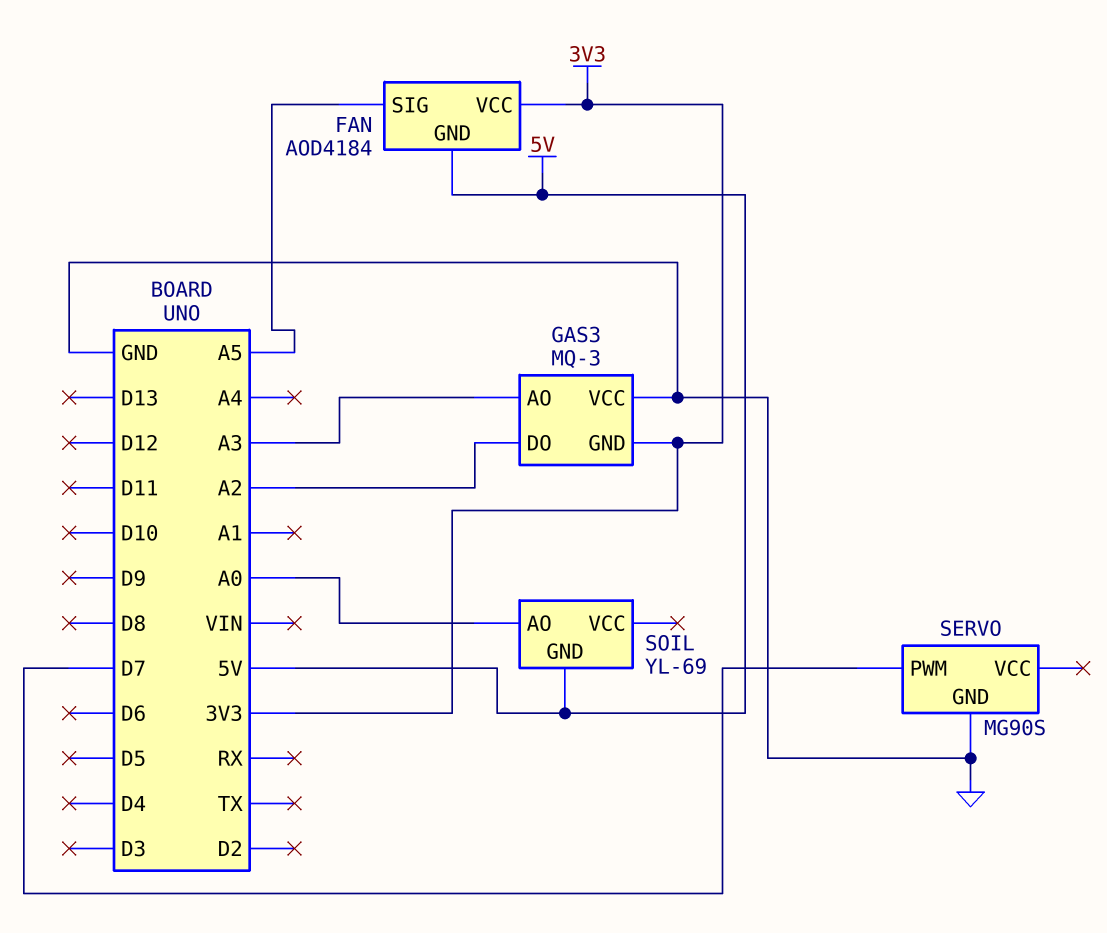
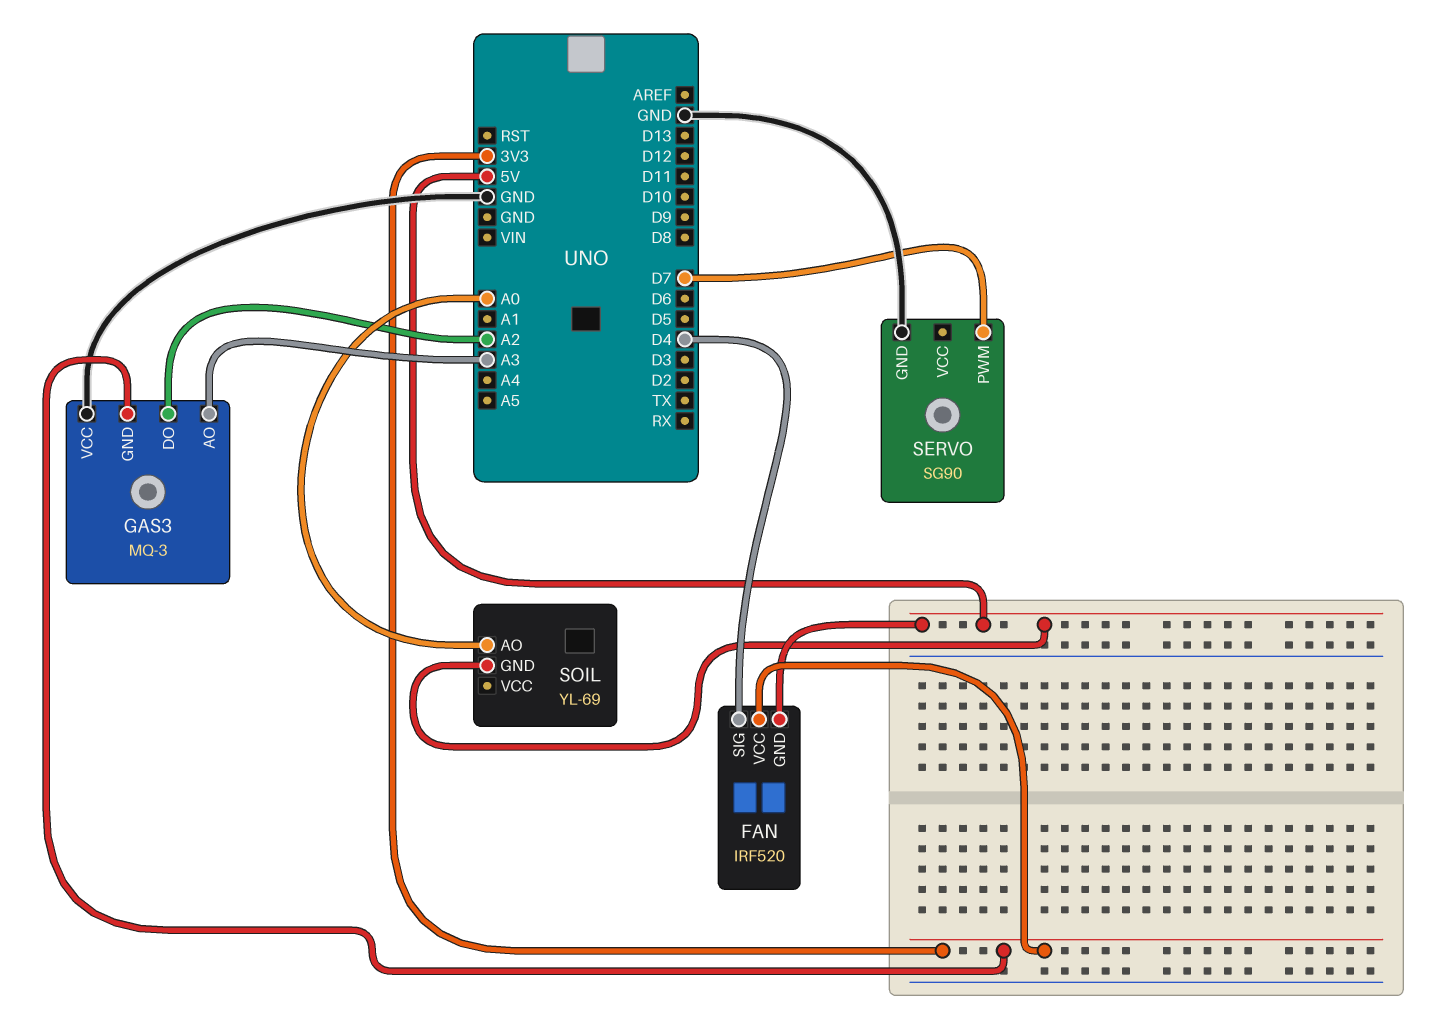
FAN: AOD4184 -> IRF520
FAN pin SIG: A5 -> D4
SERVO: MG90S -> SG90

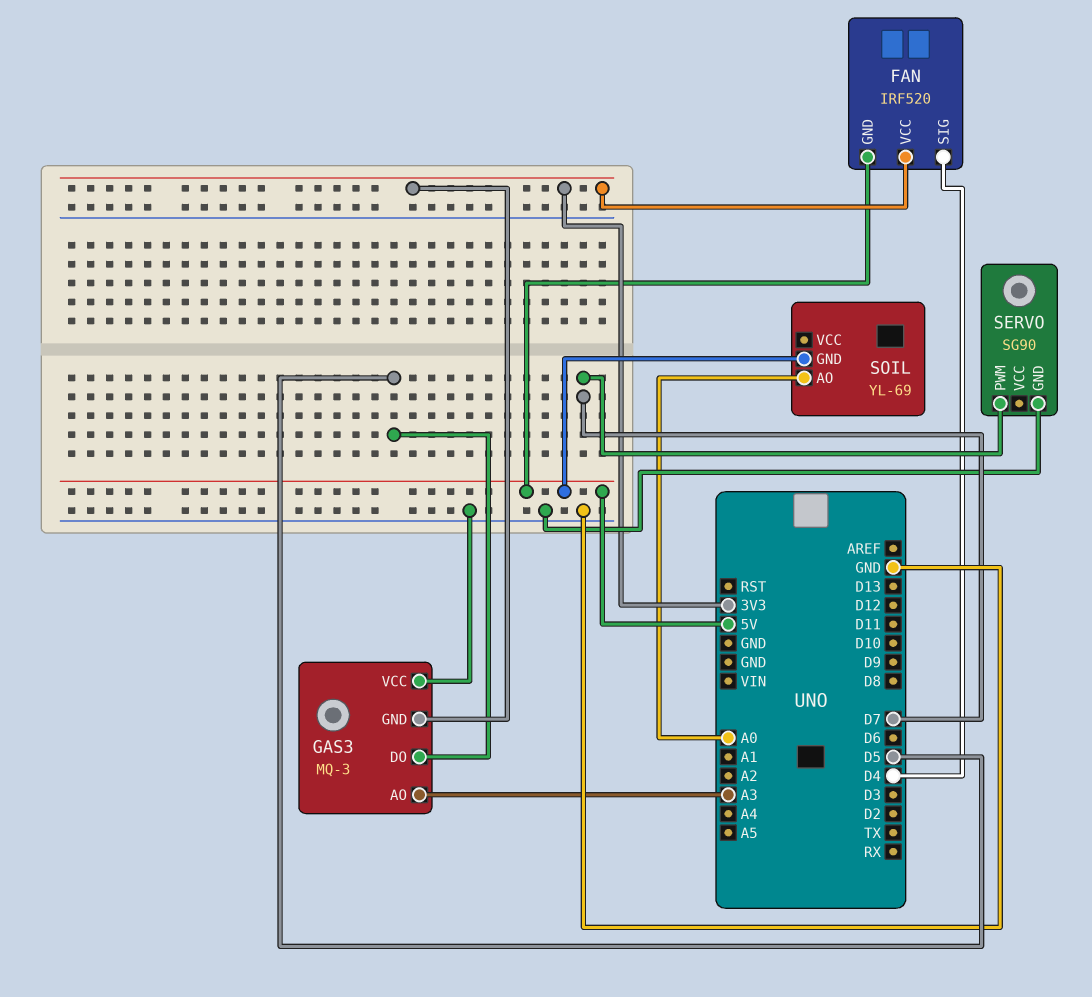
GAS3 pin DO: A2 -> D5

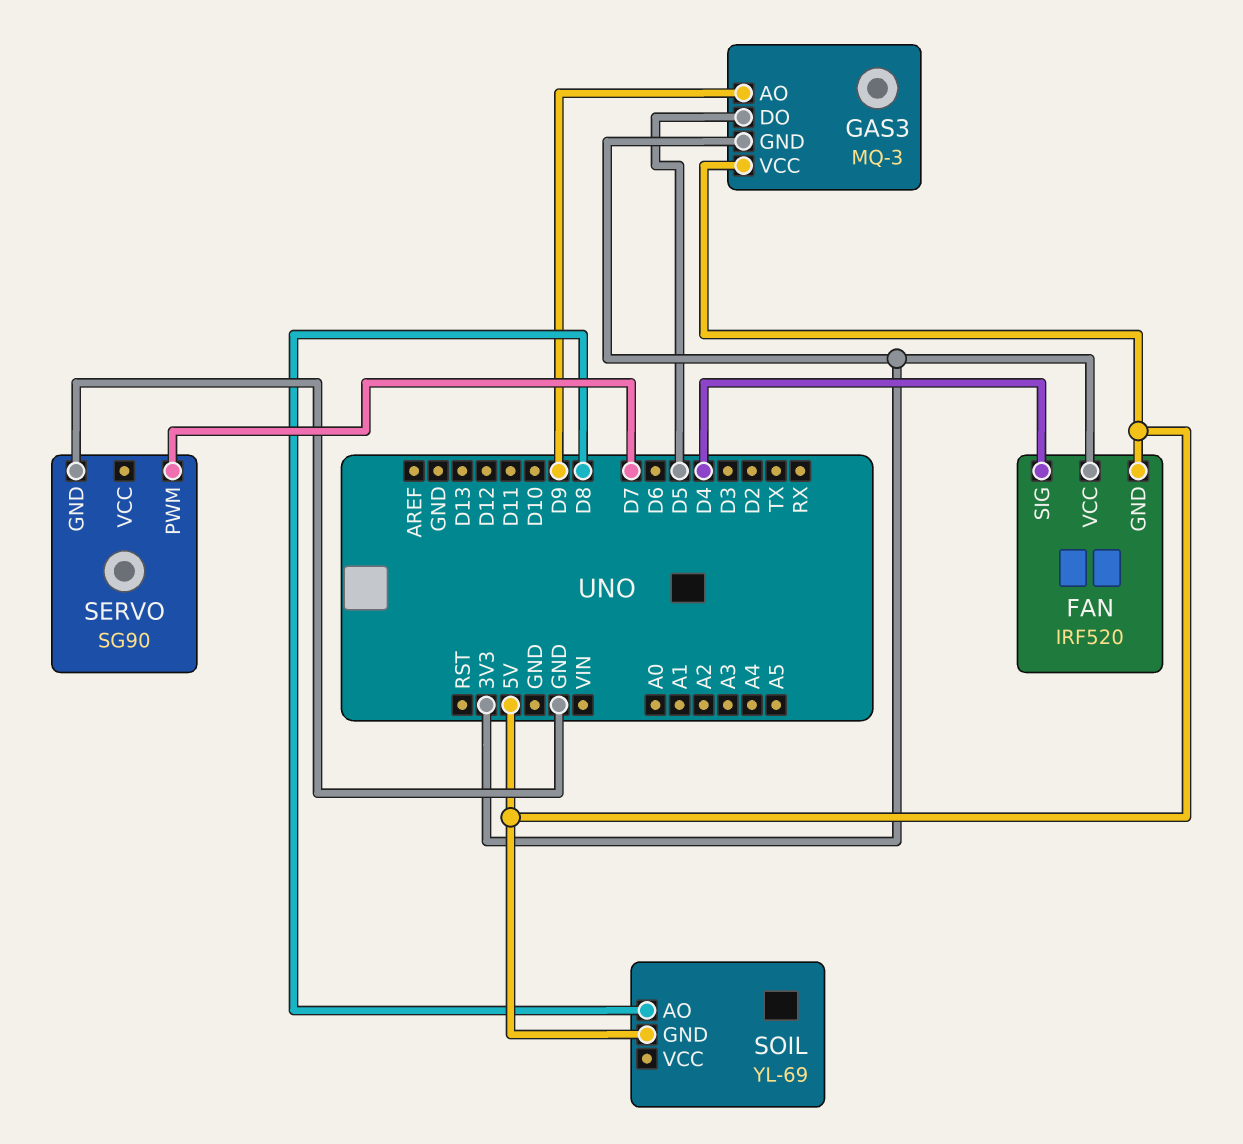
GAS3 pin AO: A3 -> D9
GAS3 pin VCC: GND -> 5V
SOIL pin AO: A0 -> D8

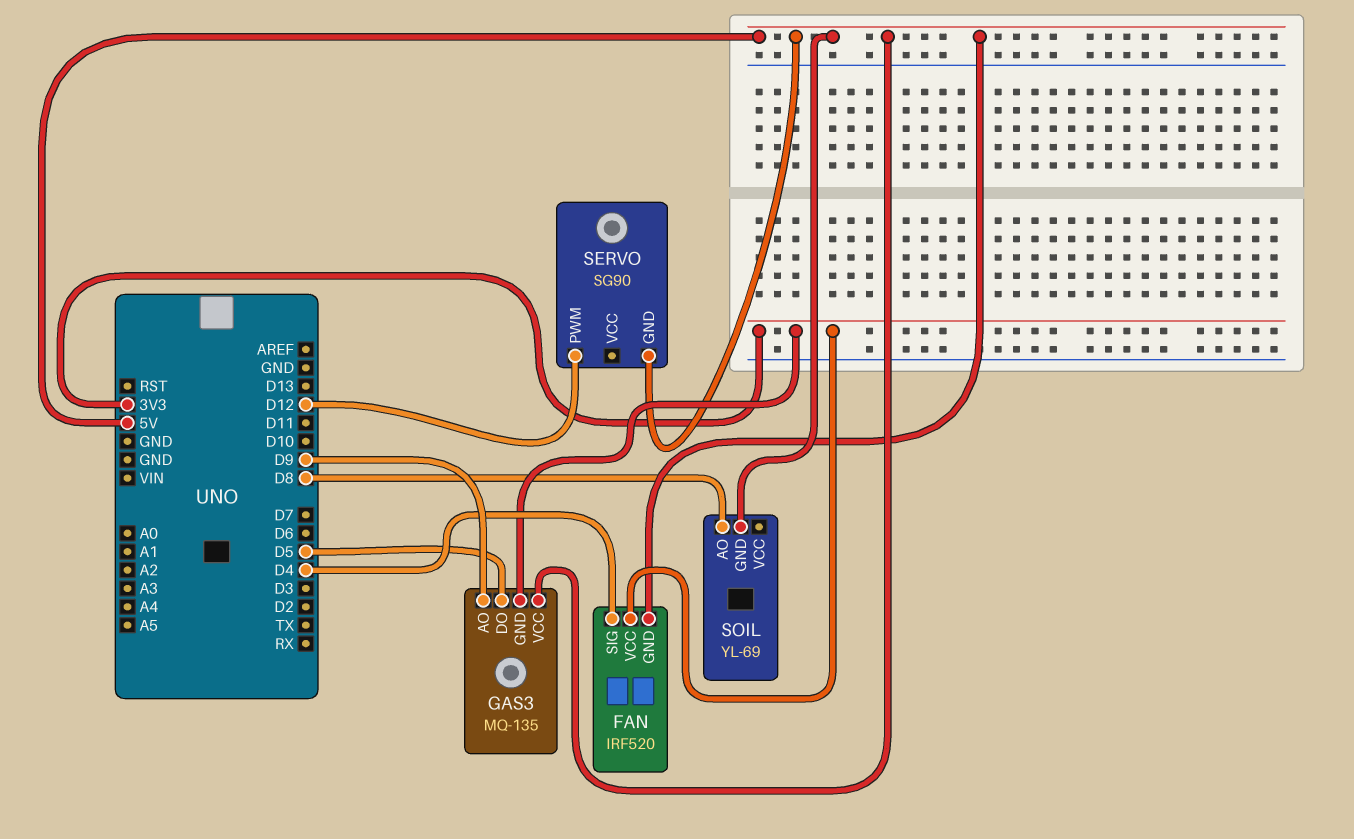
GAS3: MQ-3 -> MQ-135
SERVO pin GND: GND -> 5V
SERVO pin PWM: D7 -> D12

